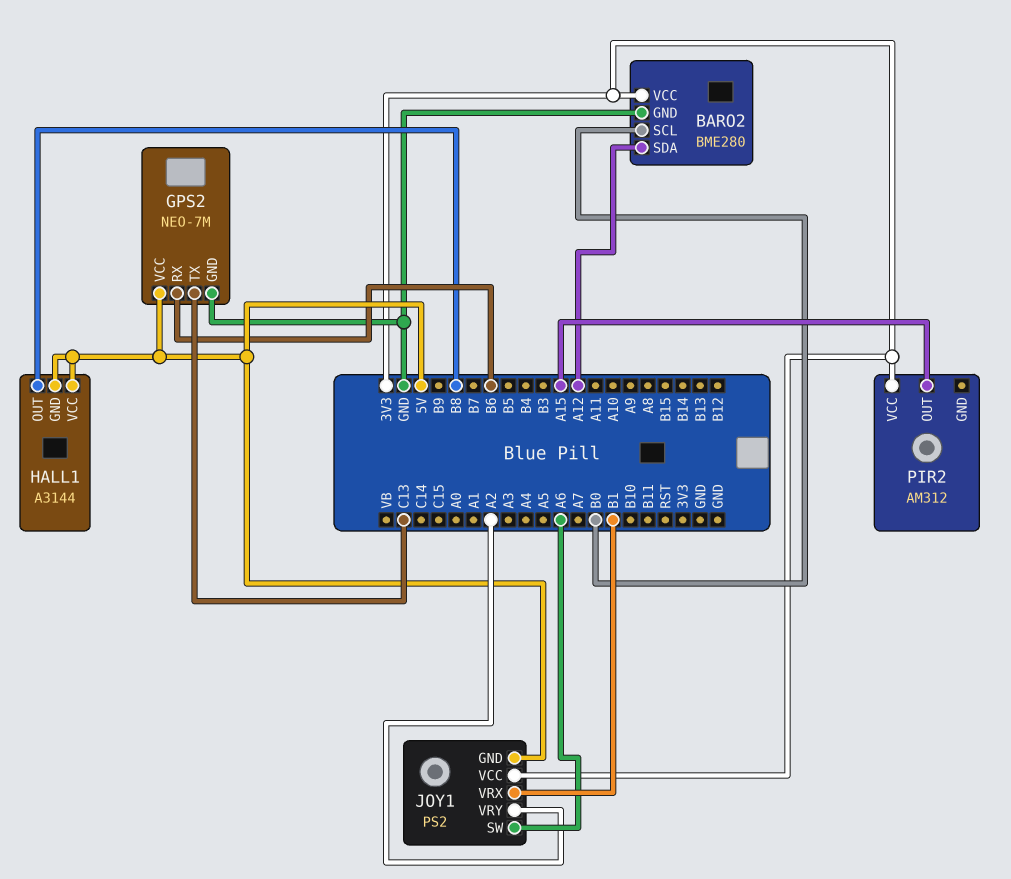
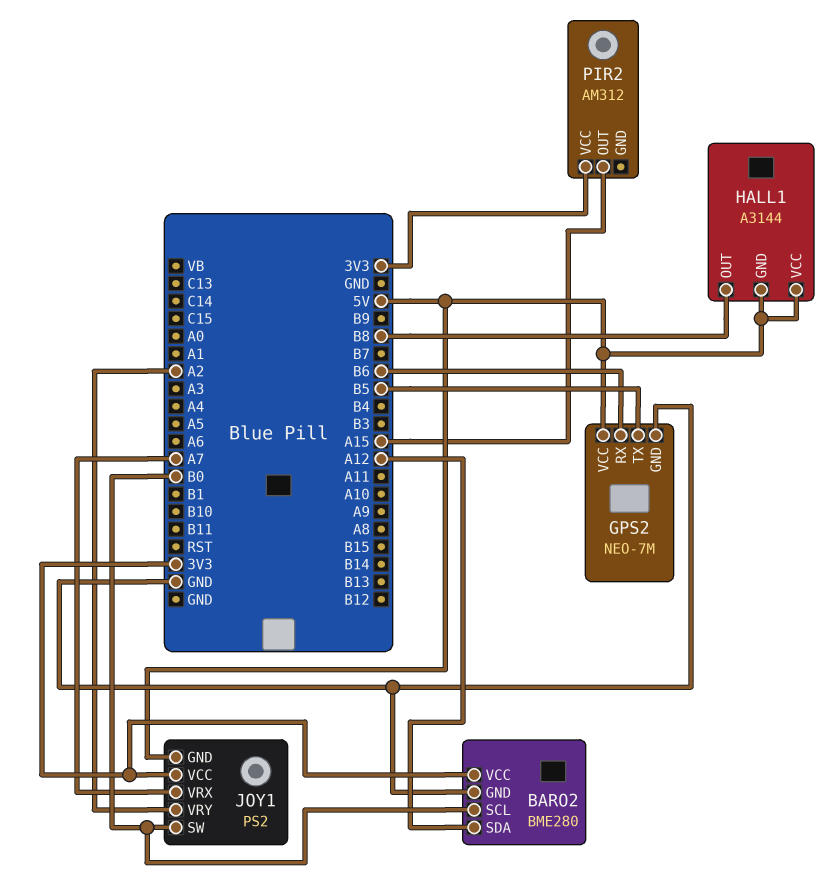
GPS2 pin TX: C13 -> B5
JOY1 pin SW: A6 -> B0
JOY1 pin VRX: B1 -> A7

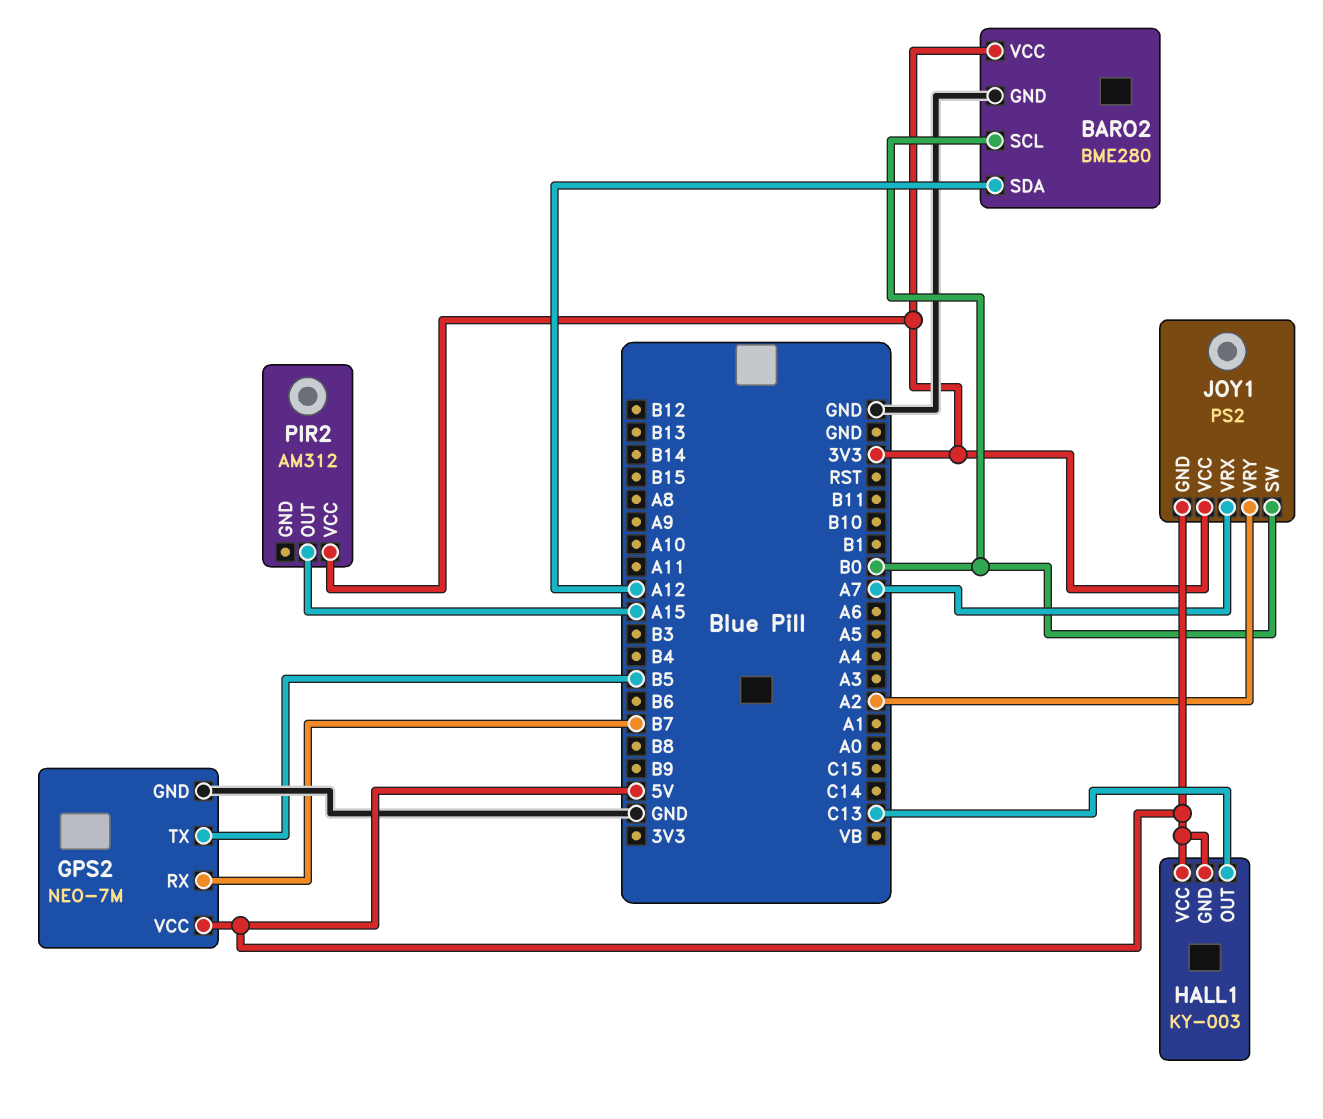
GPS2 pin RX: B6 -> B7
HALL1: A3144 -> KY-003
HALL1 pin OUT: B8 -> C13

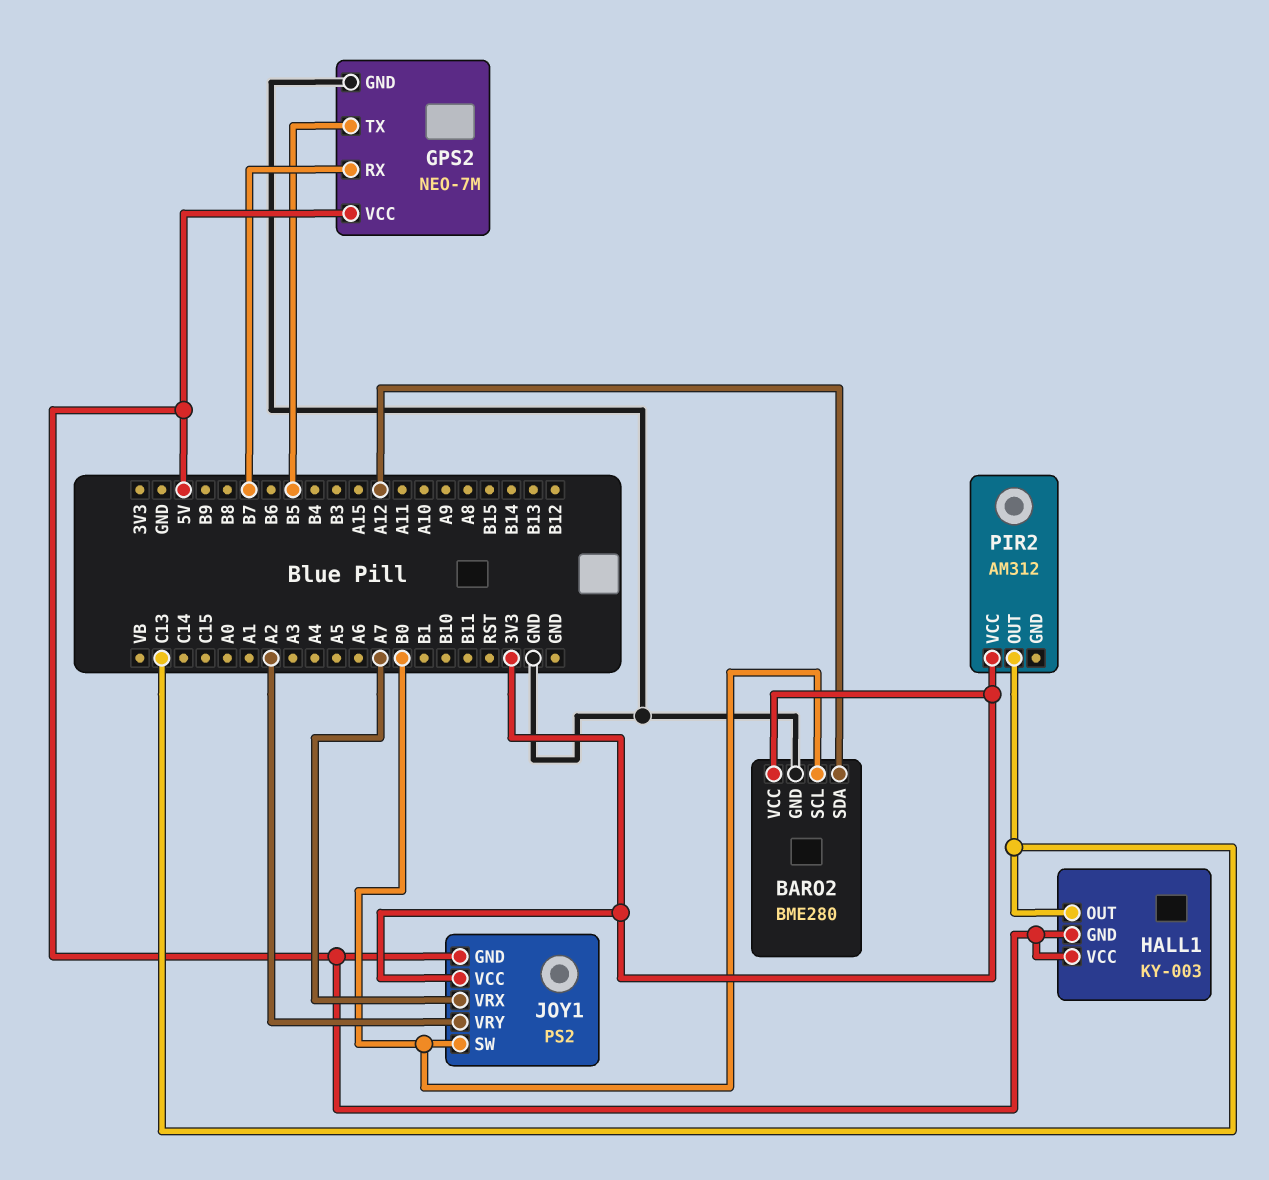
PIR2 pin OUT: A15 -> C13

